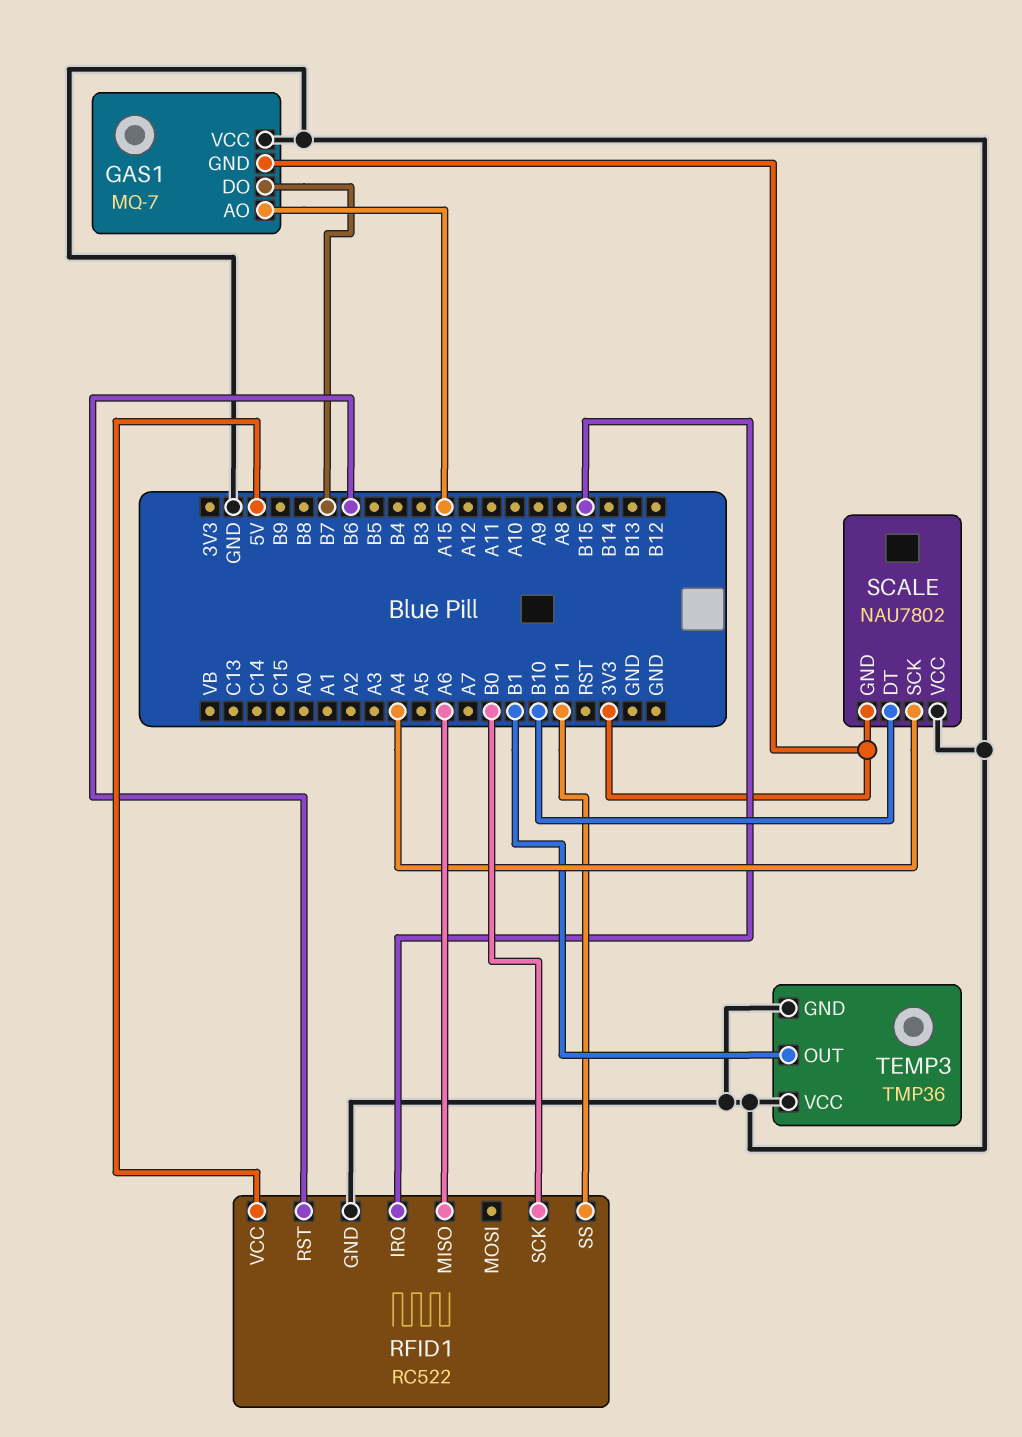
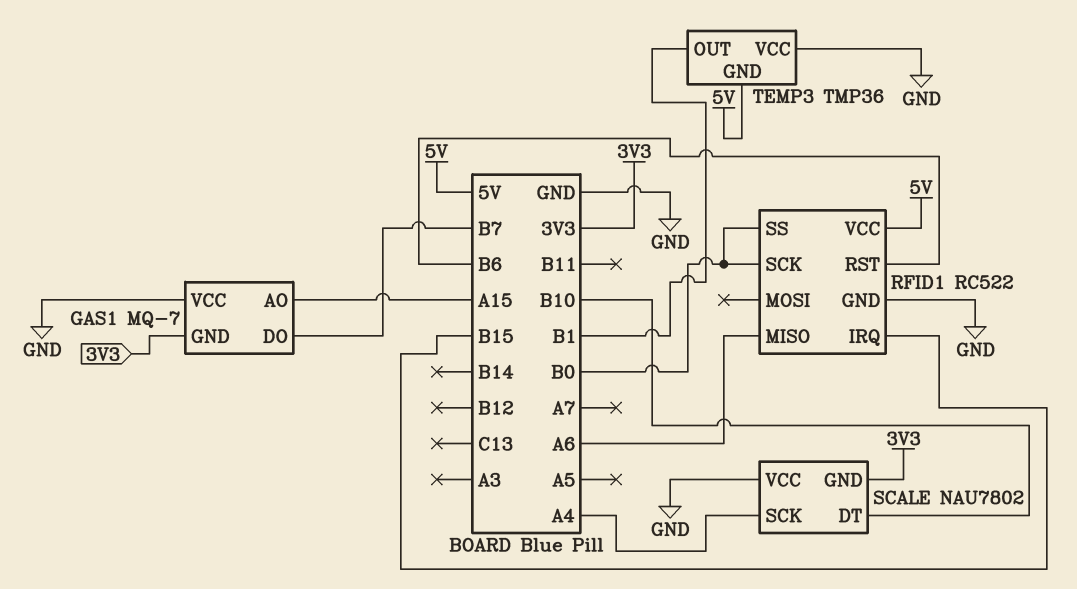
RFID1 pin SS: B11 -> B0
TEMP3 pin GND: GND -> 5V

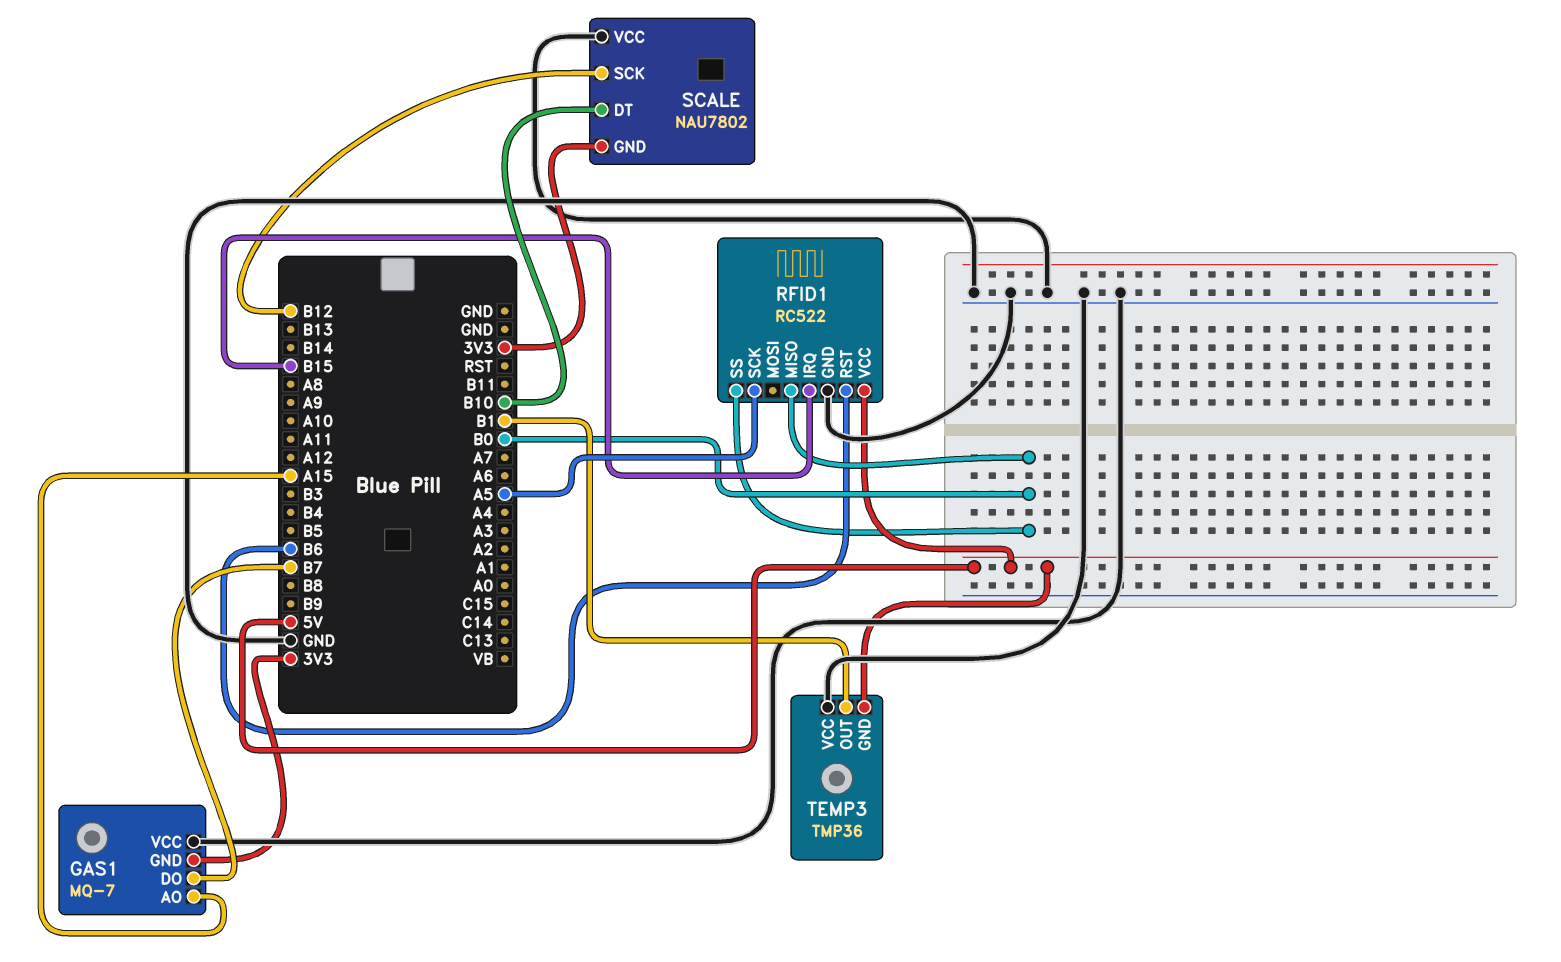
RFID1 pin MISO: A6 -> B0
RFID1 pin SCK: B0 -> A5
SCALE pin SCK: A4 -> B12

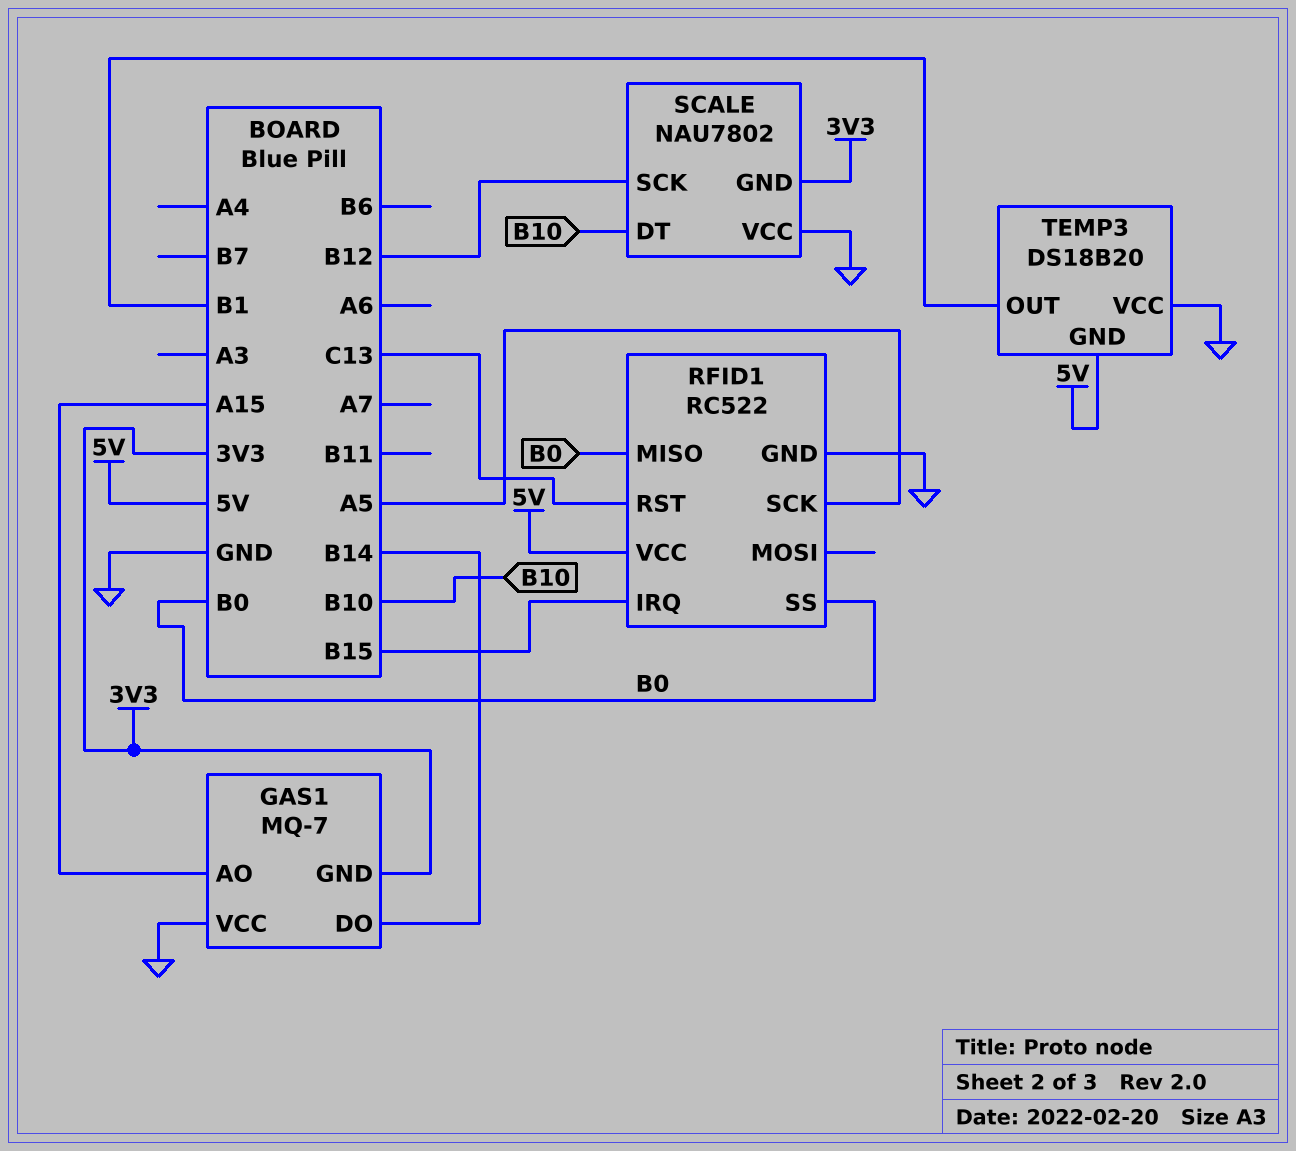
GAS1 pin DO: B7 -> B14
RFID1 pin RST: B6 -> C13
TEMP3: TMP36 -> DS18B20

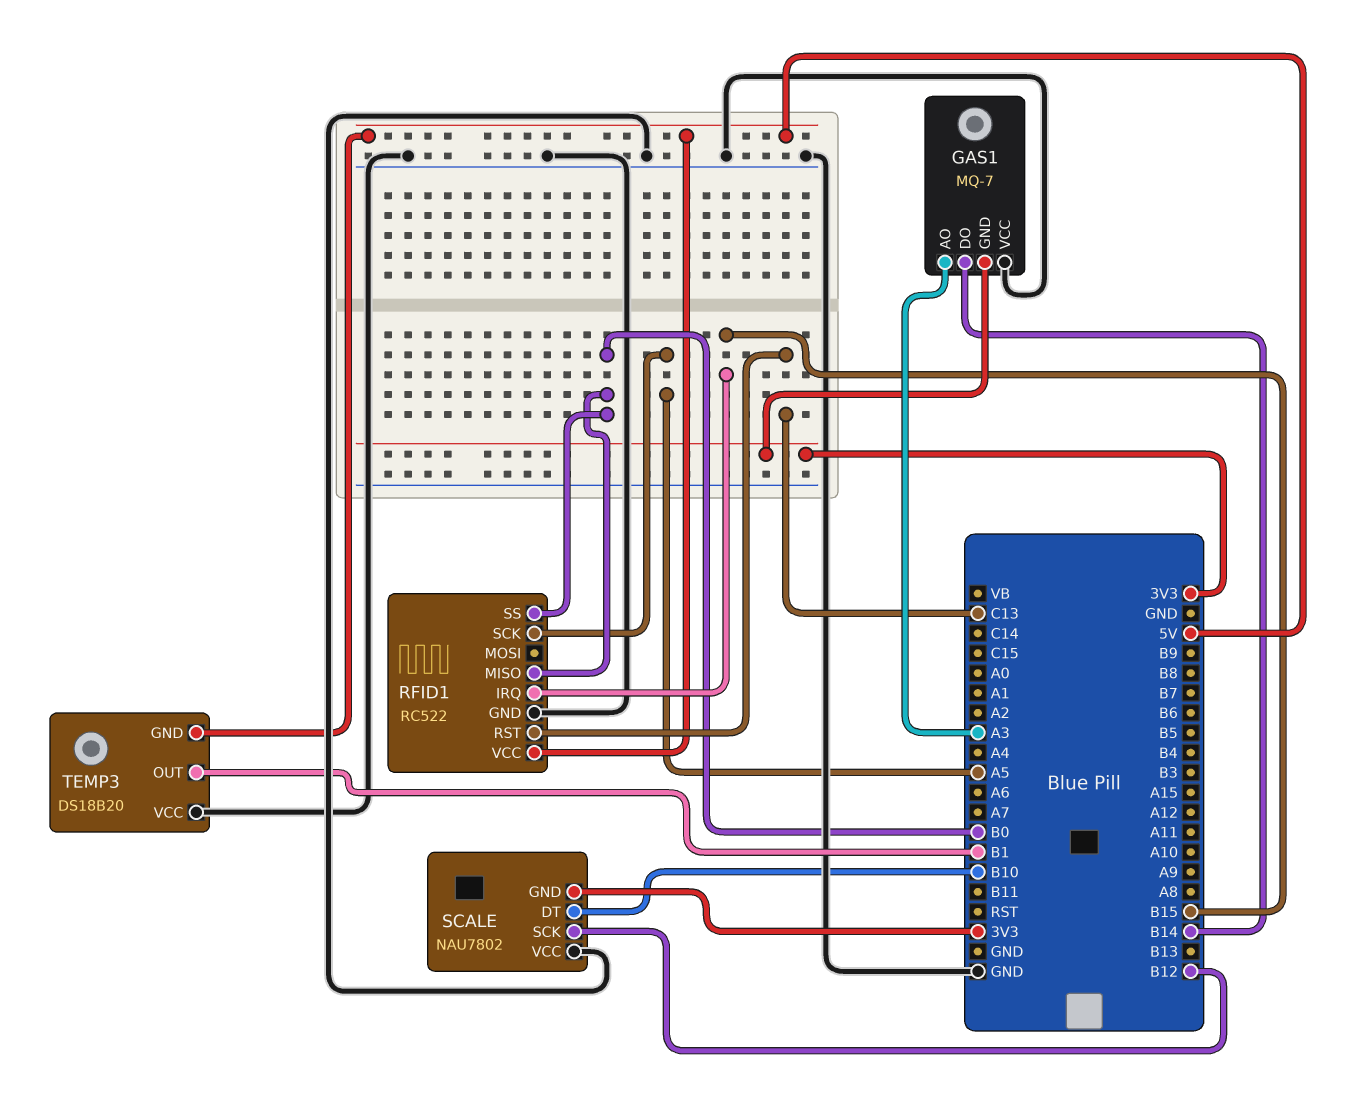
GAS1 pin AO: A15 -> A3

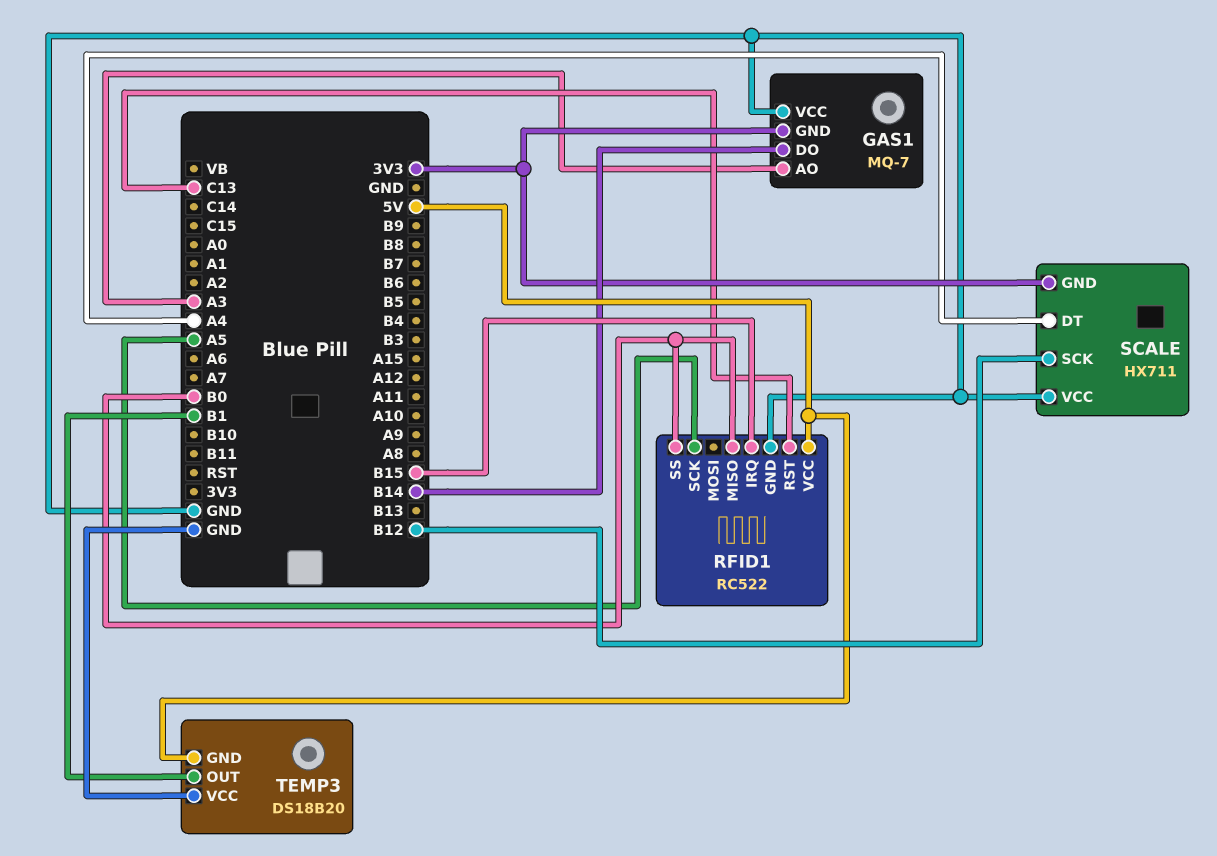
SCALE: NAU7802 -> HX711
SCALE pin DT: B10 -> A4

